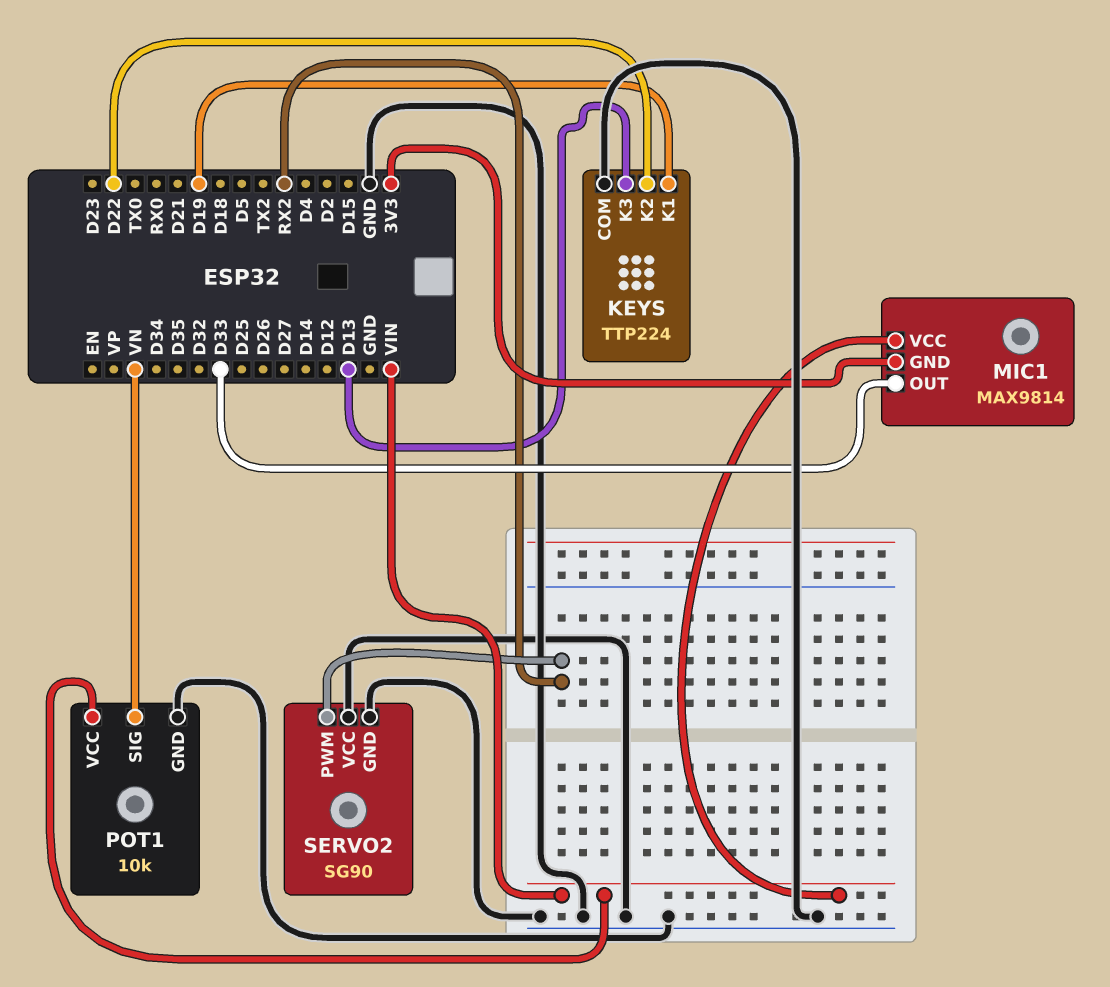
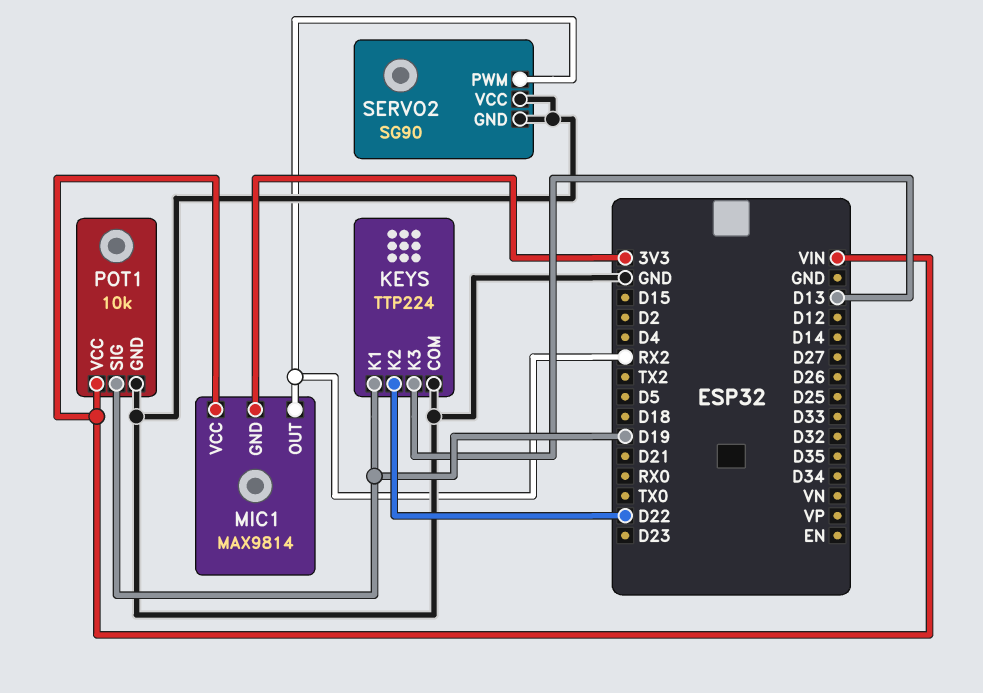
MIC1 pin OUT: D33 -> RX2
POT1 pin SIG: VN -> D19

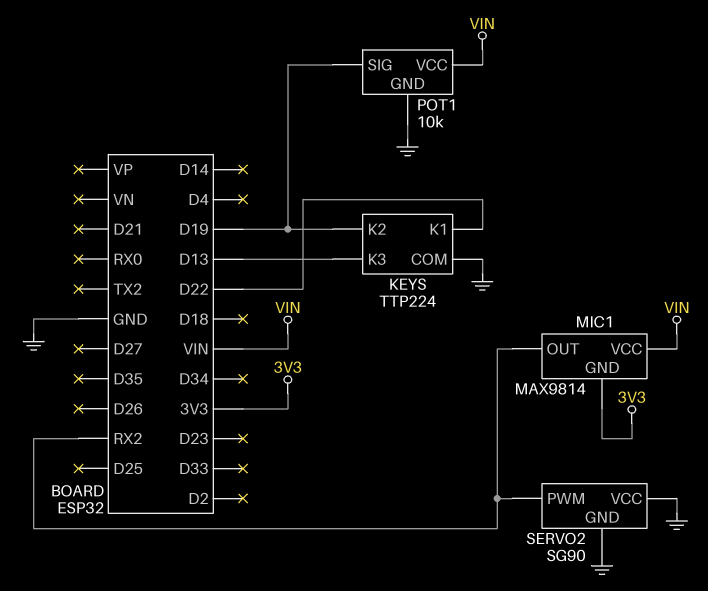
KEYS pin K1: D19 -> D22
KEYS pin K2: D22 -> D19

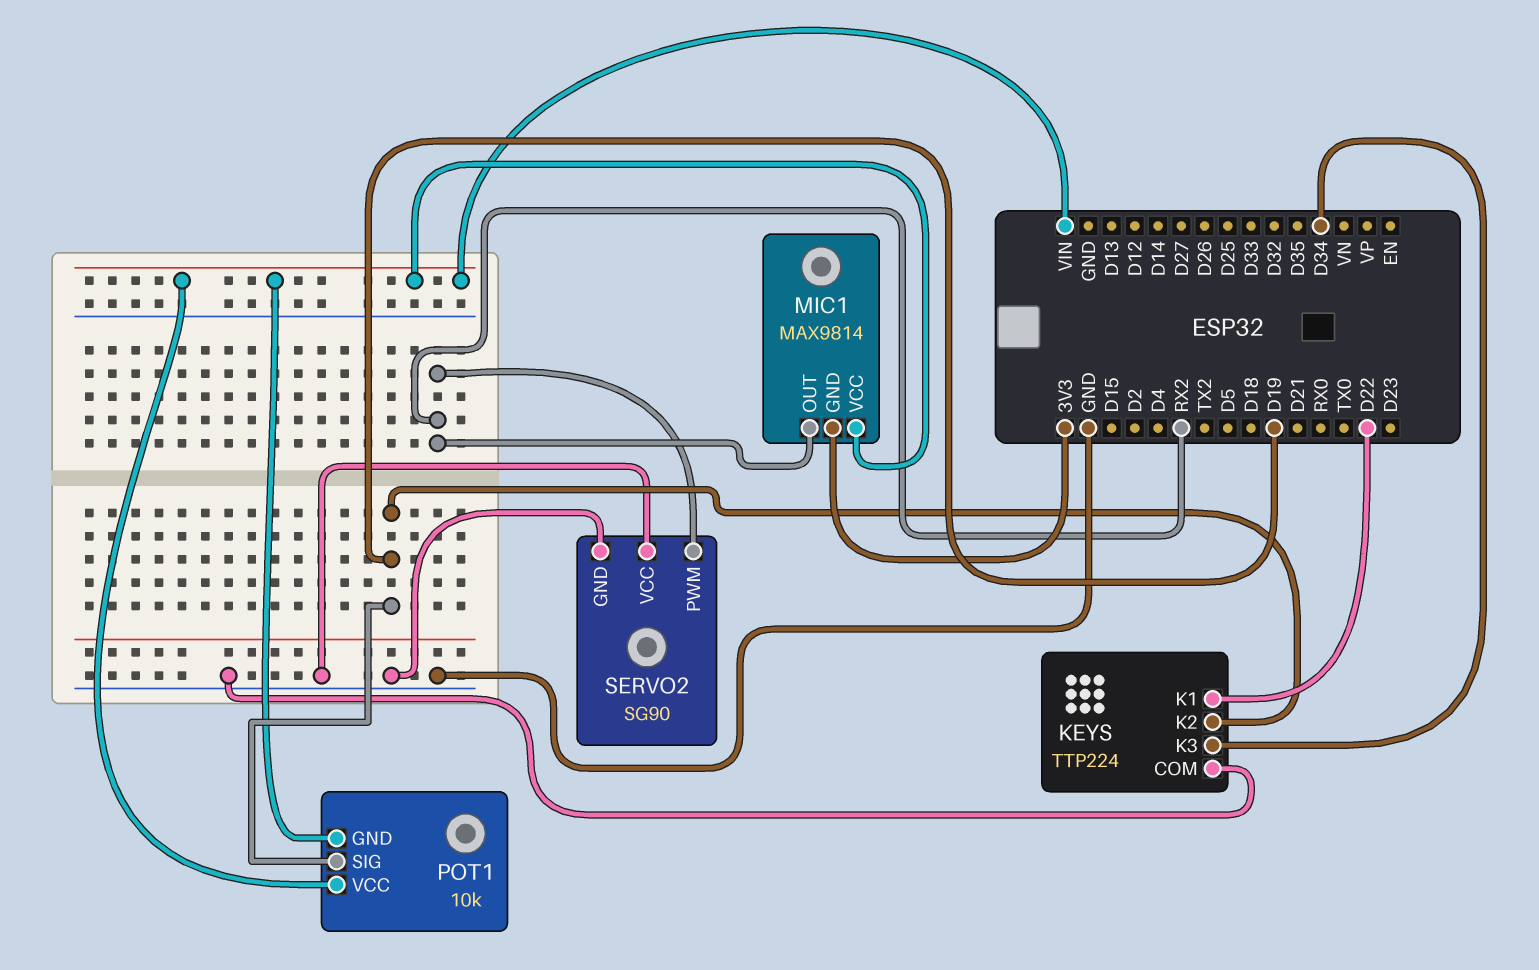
KEYS pin K3: D13 -> D34
POT1 pin GND: GND -> VIN

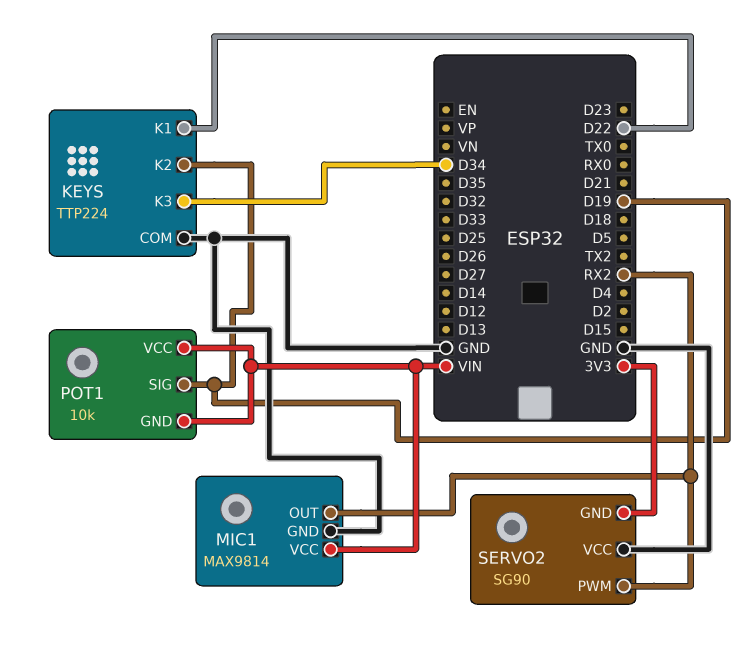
MIC1 pin GND: 3V3 -> GND
SERVO2 pin GND: GND -> 3V3

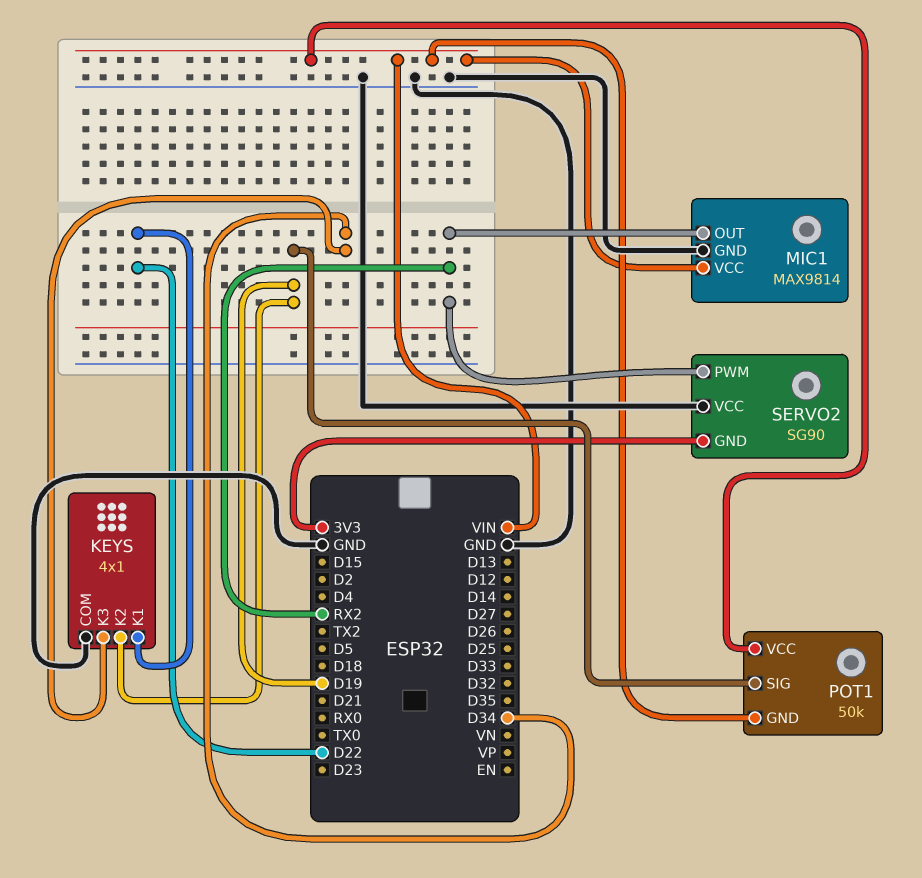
KEYS: TTP224 -> 4x1
POT1: 10k -> 50k

